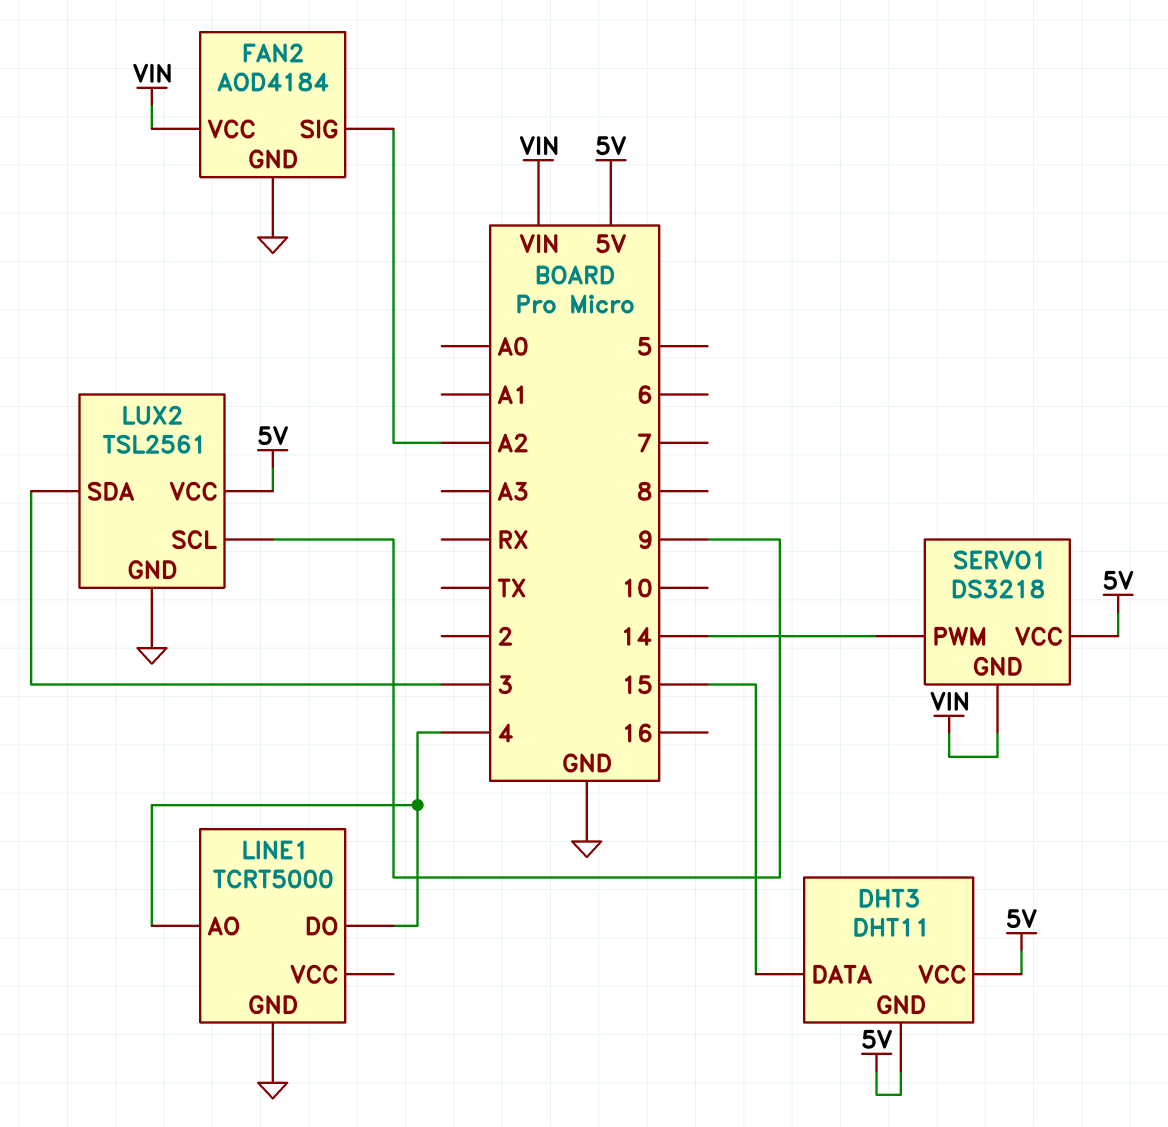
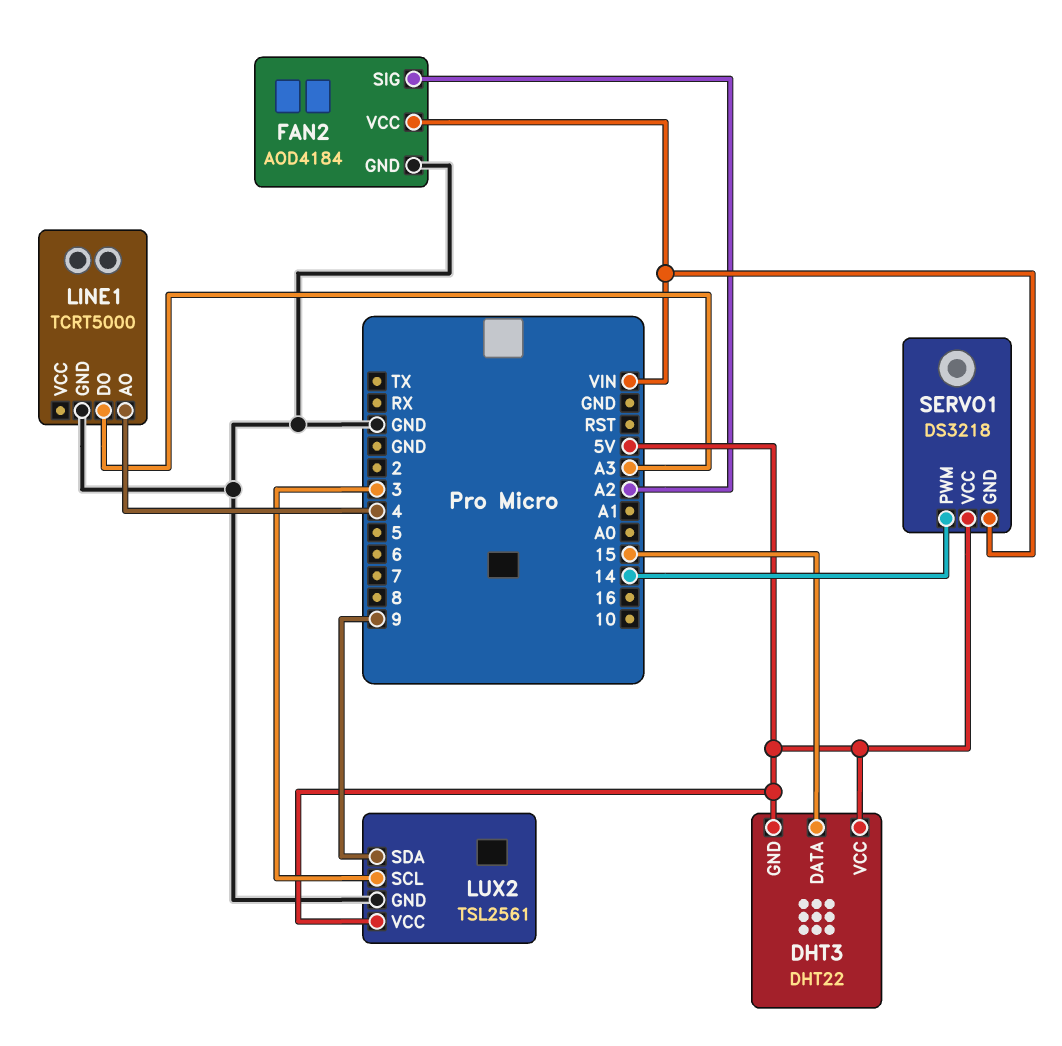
DHT3: DHT11 -> DHT22
LINE1 pin DO: 4 -> A3
LUX2 pin SCL: 9 -> 3
LUX2 pin SDA: 3 -> 9

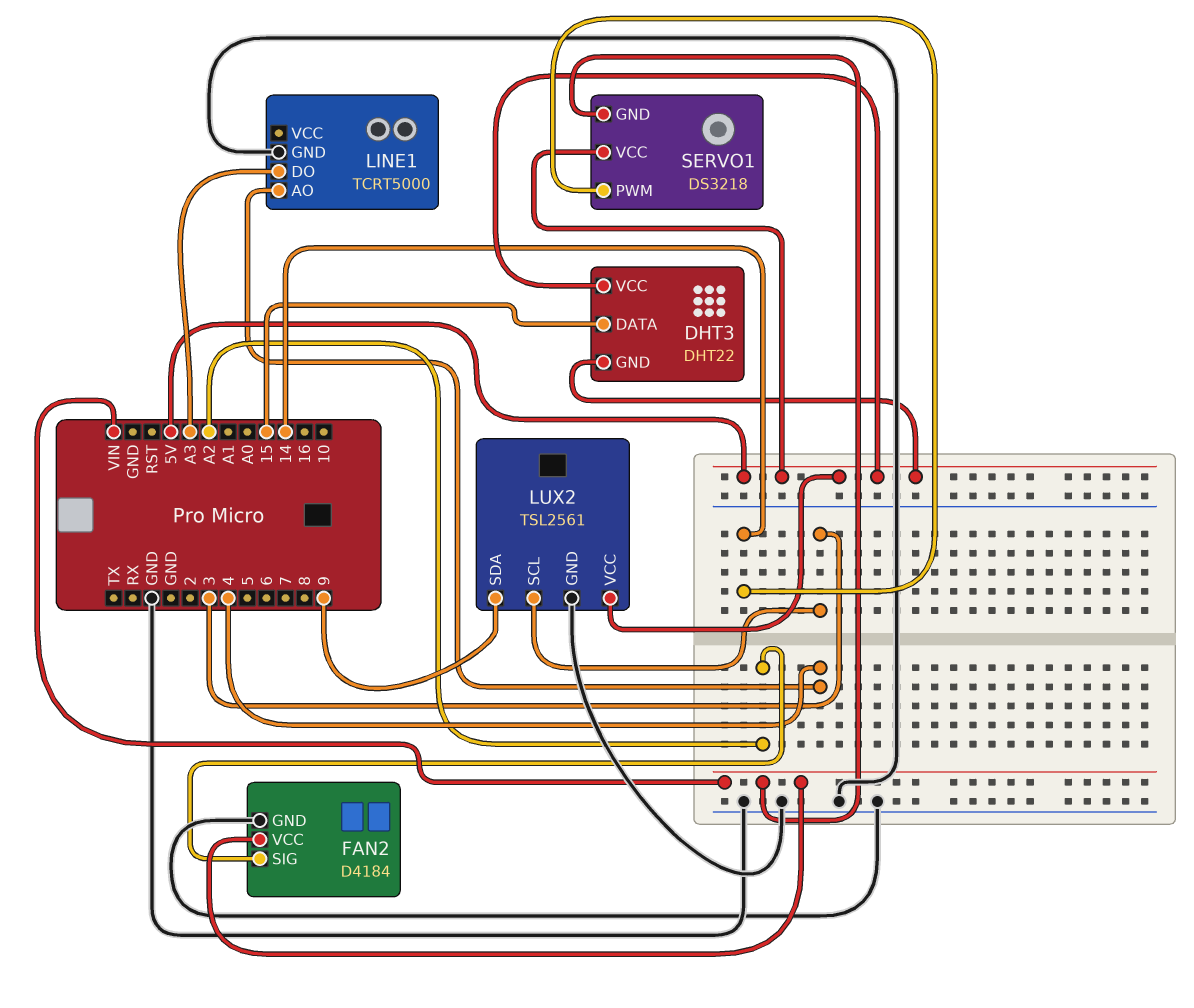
FAN2: AOD4184 -> D4184

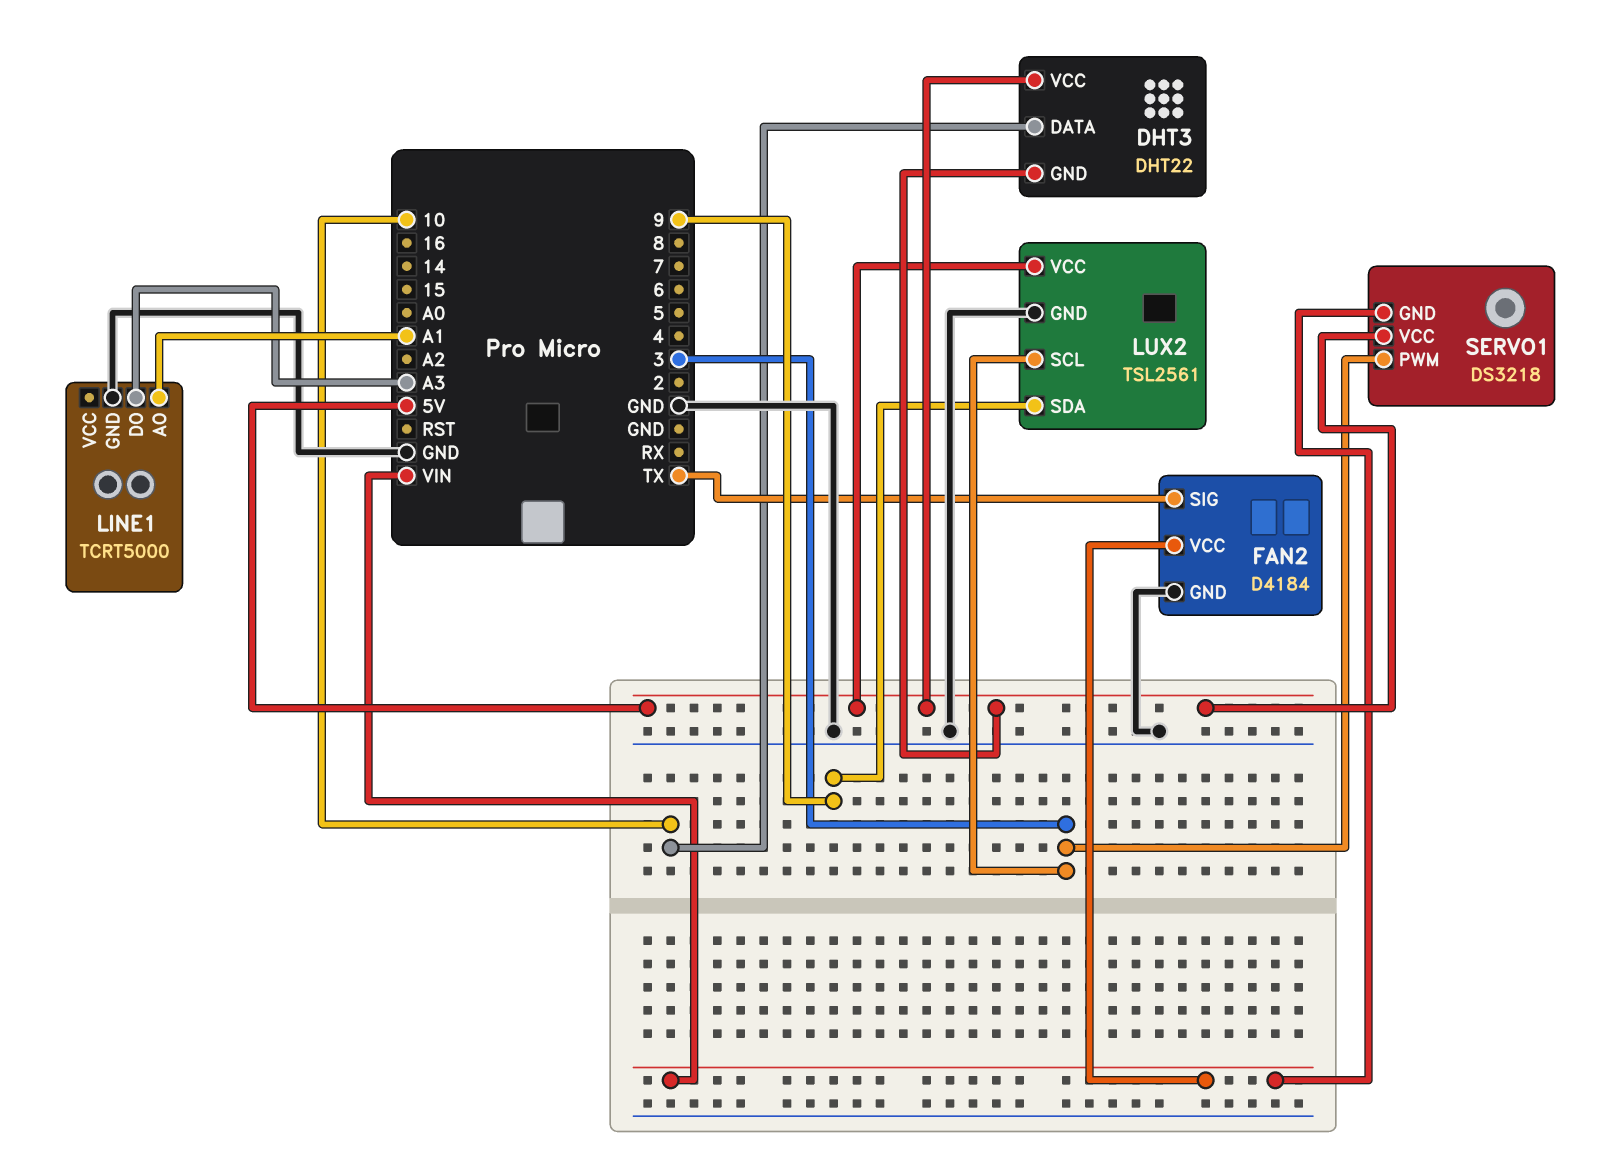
DHT3 pin DATA: 15 -> 10
FAN2 pin SIG: A2 -> TX
LINE1 pin AO: 4 -> A1
SERVO1 pin PWM: 14 -> 3

